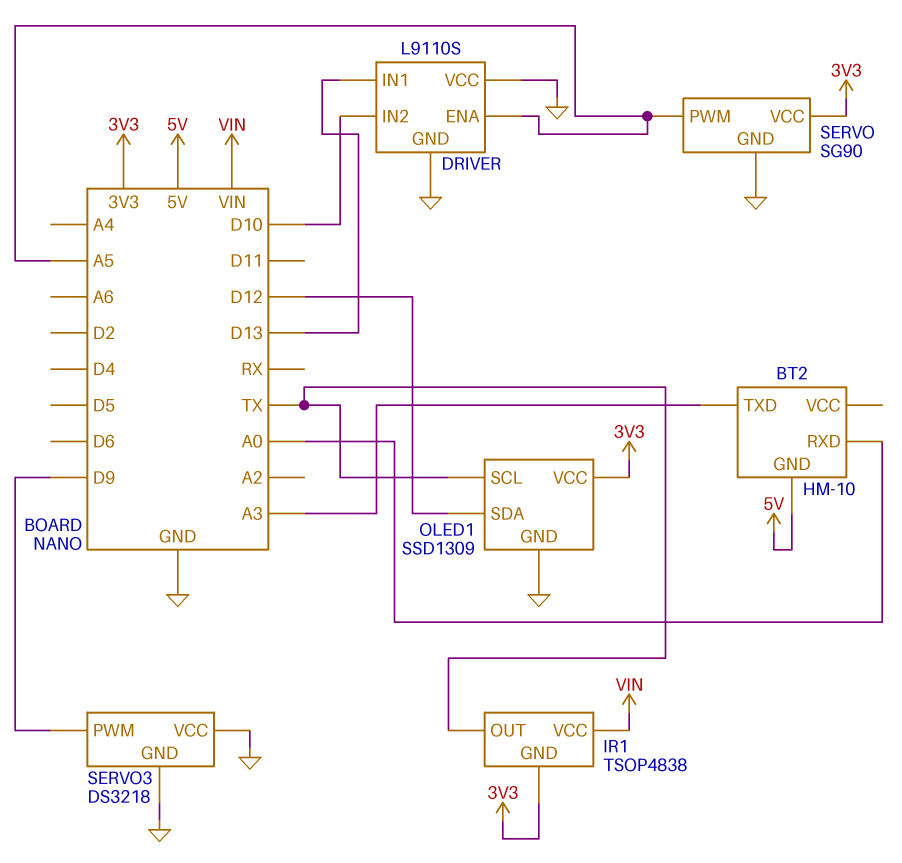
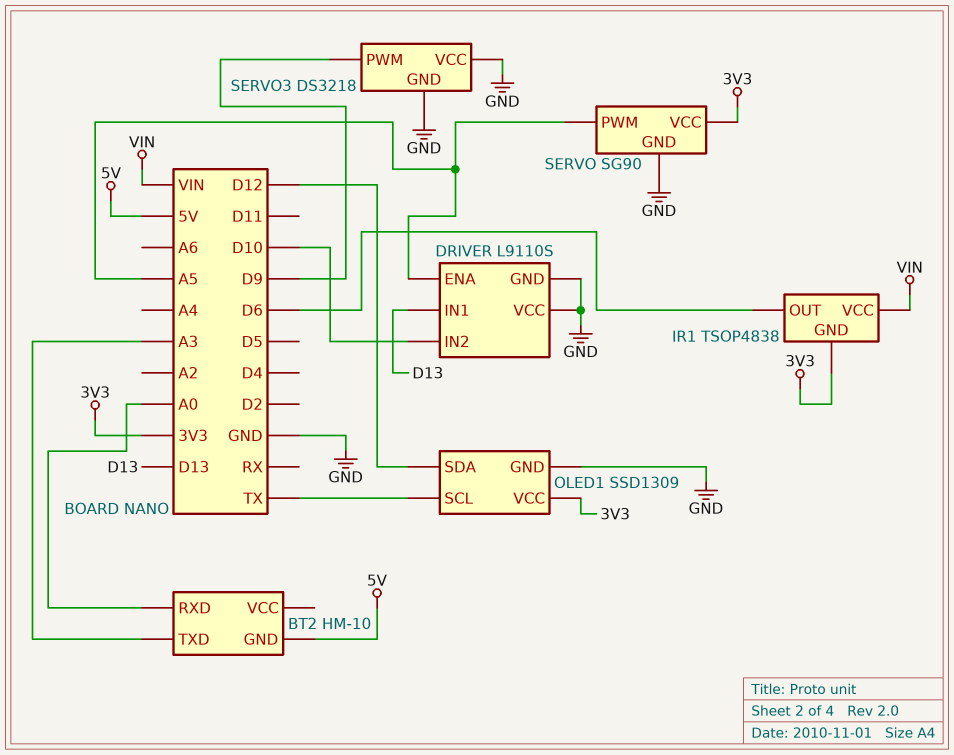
IR1 pin OUT: TX -> D6

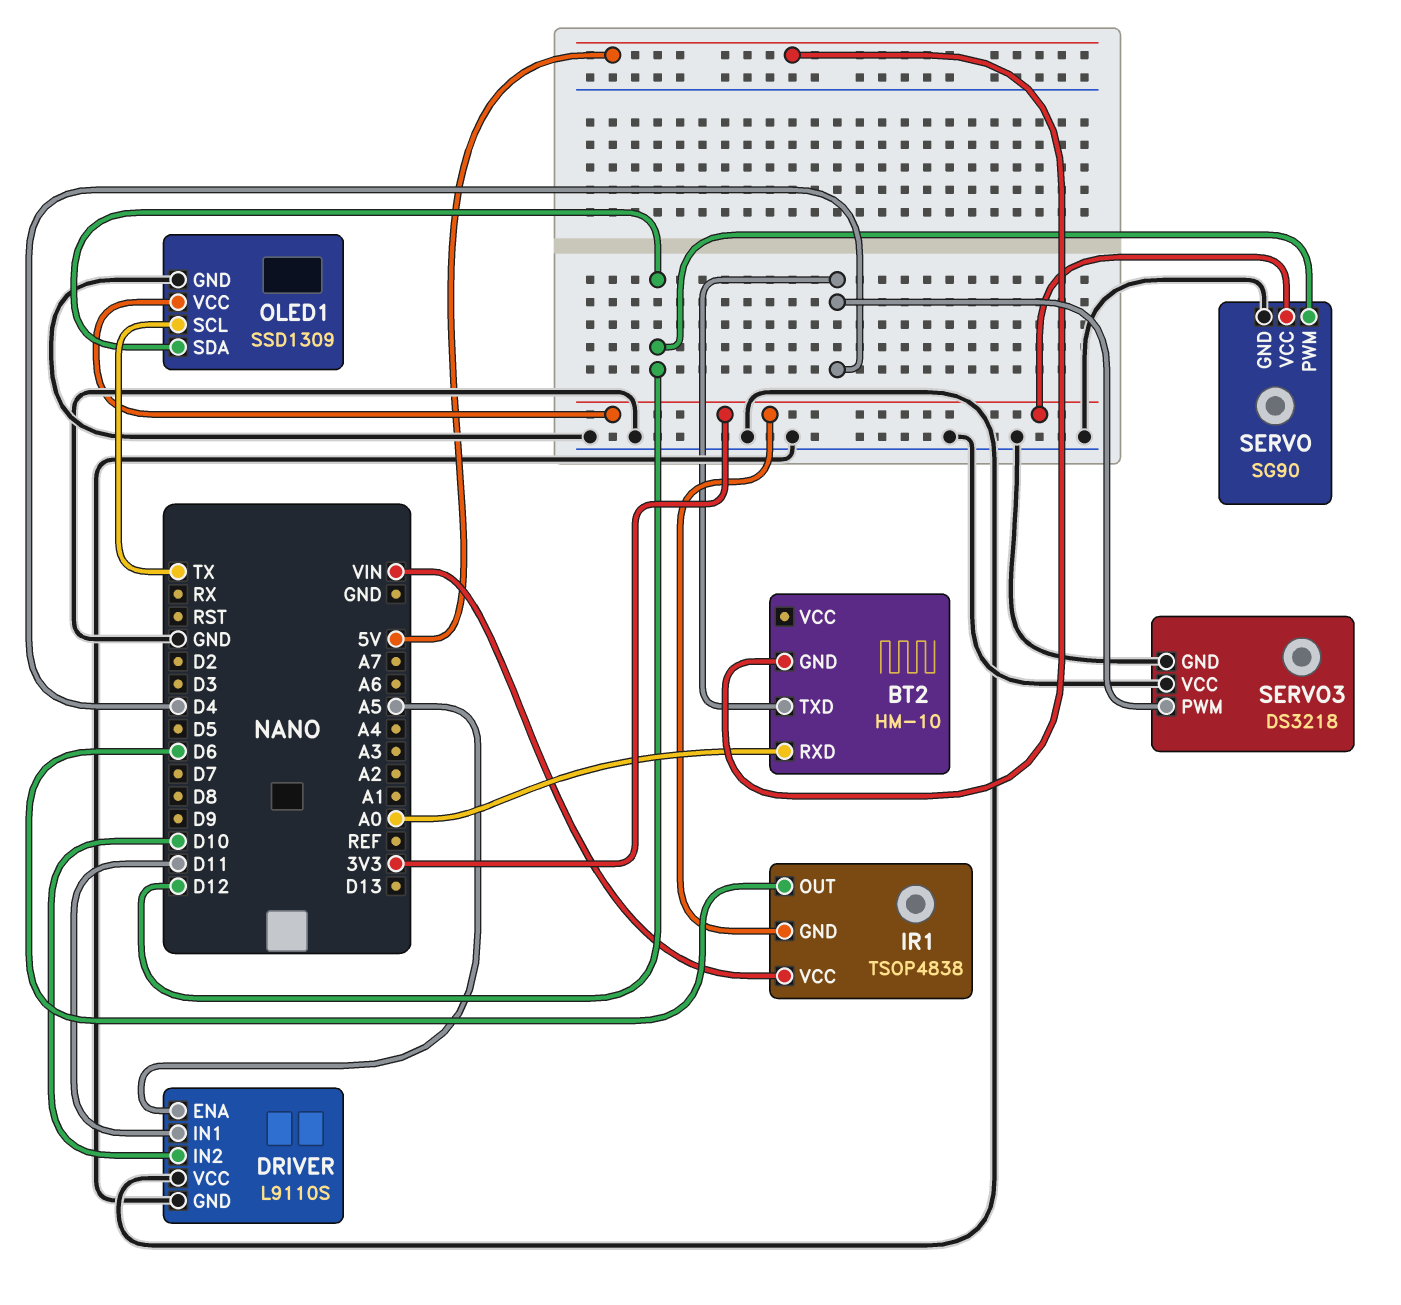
BT2 pin TXD: A3 -> D4
DRIVER pin IN1: D13 -> D11
SERVO pin PWM: A5 -> D12
SERVO3 pin PWM: D9 -> D4

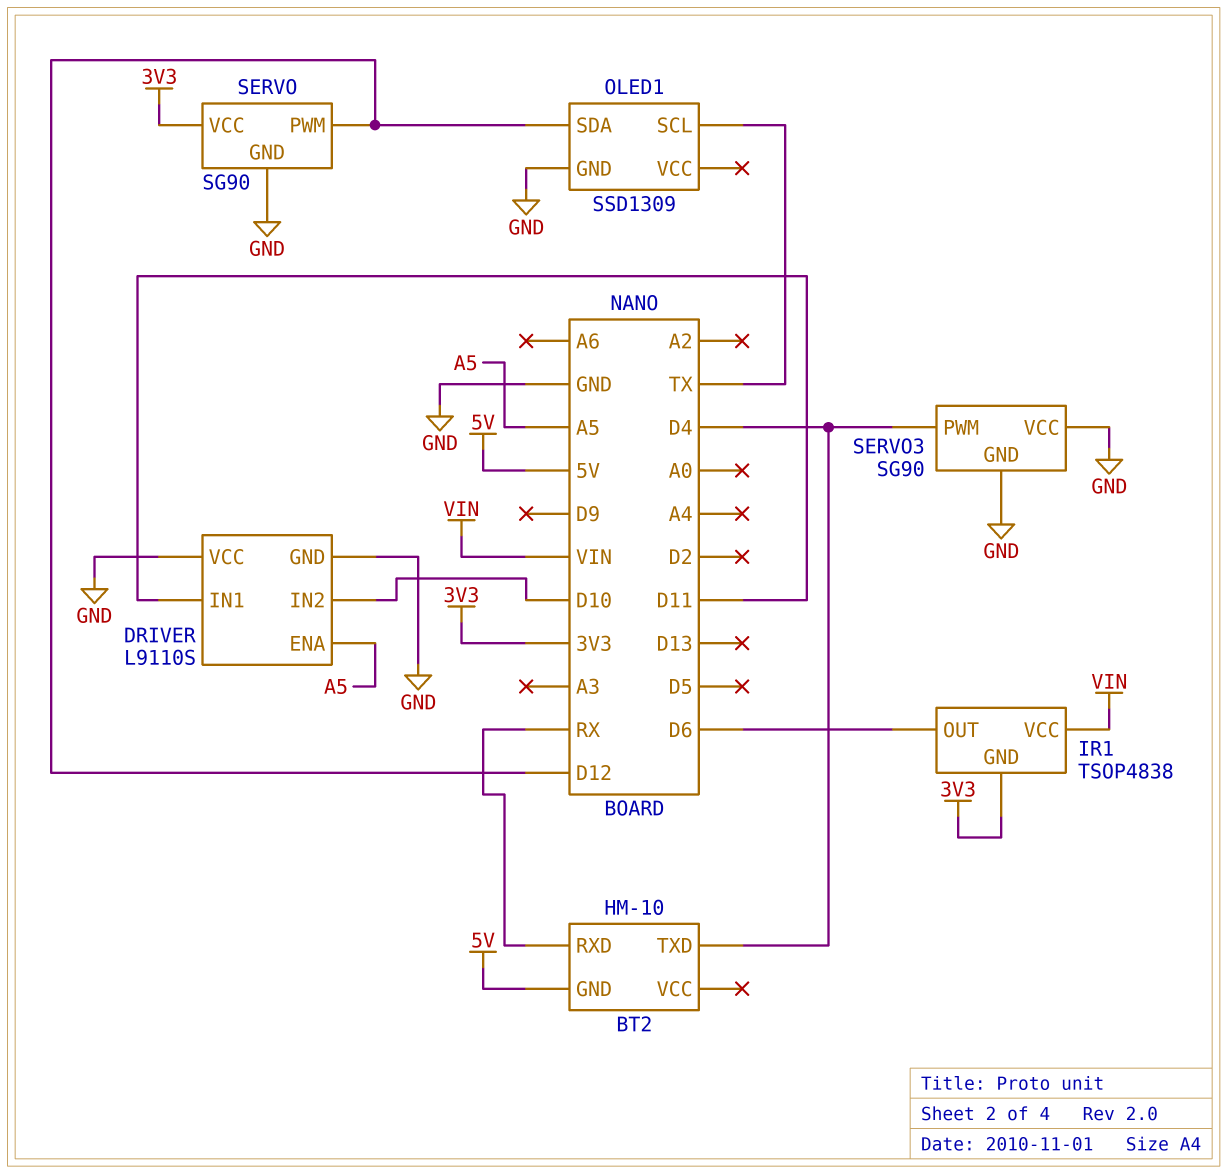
BT2 pin RXD: A0 -> RX
OLED1 pin VCC: 3V3 -> none
SERVO3: DS3218 -> SG90

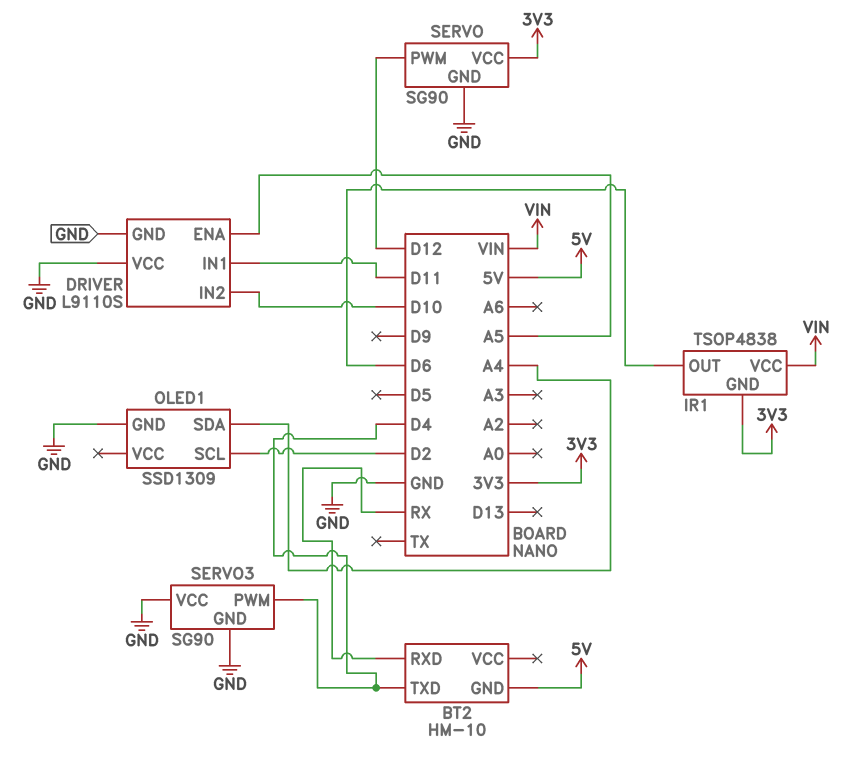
OLED1 pin SCL: TX -> D2
OLED1 pin SDA: D12 -> A4

